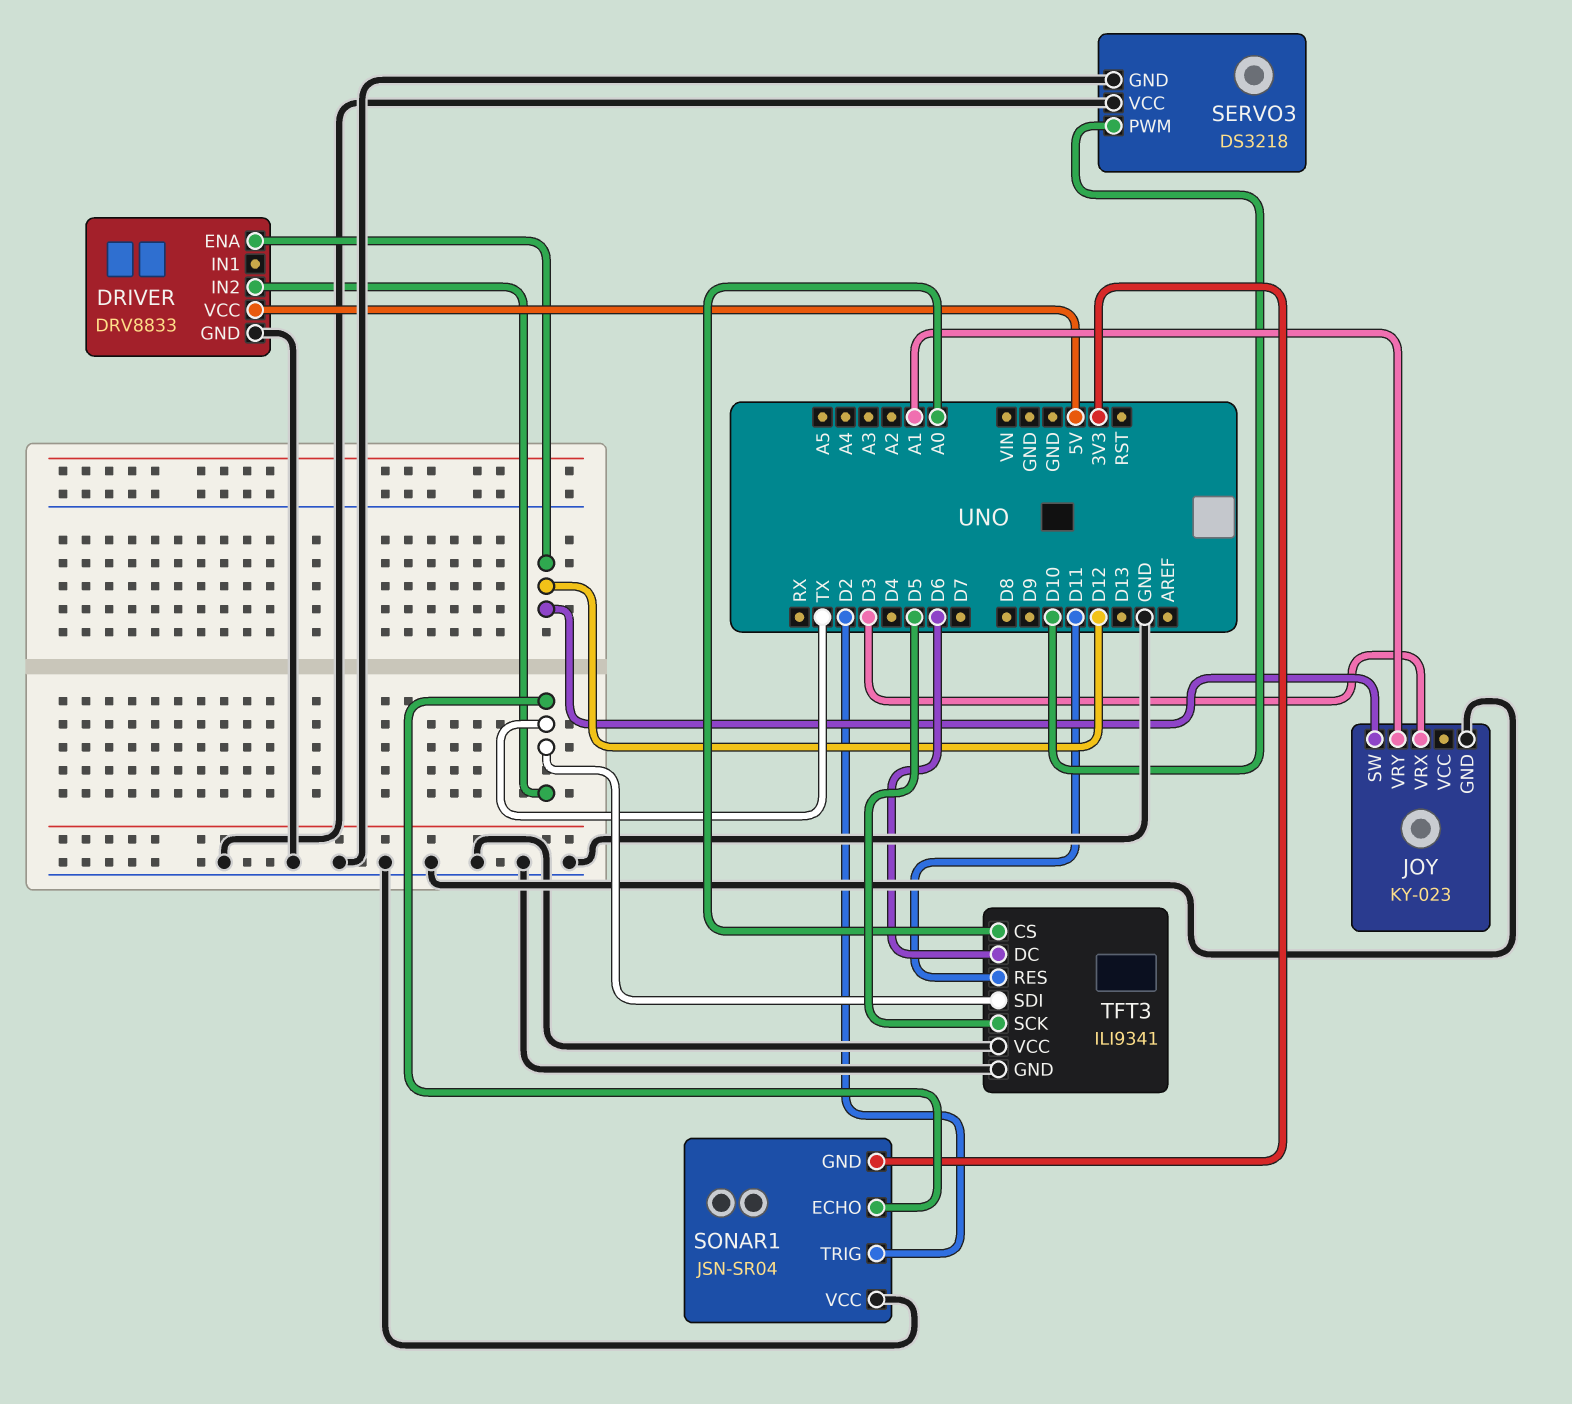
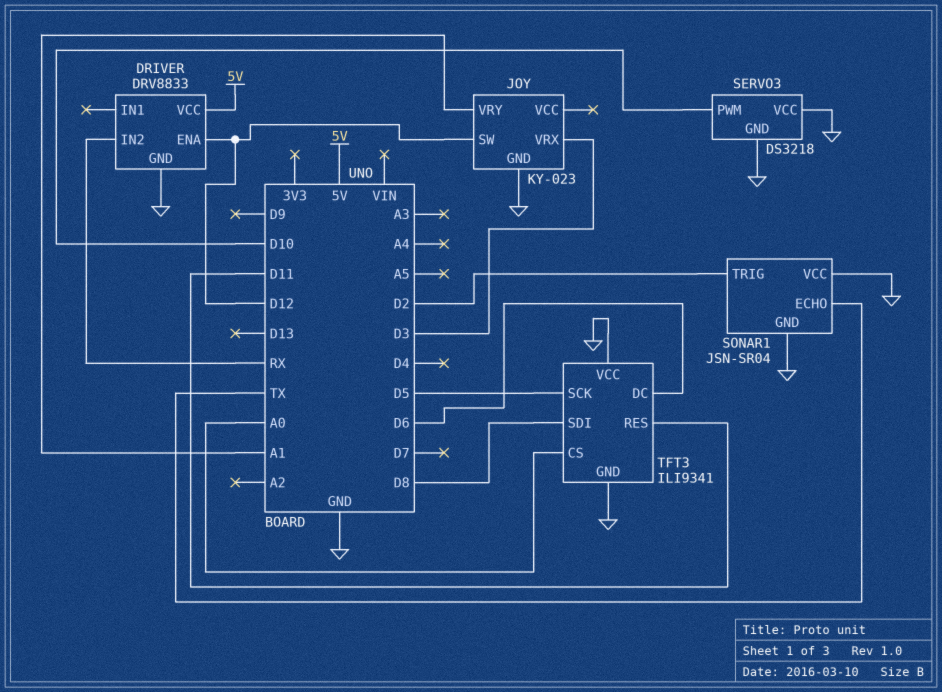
DRIVER pin IN2: TX -> RX
SONAR1 pin GND: 3V3 -> GND
TFT3 pin SDI: TX -> D8

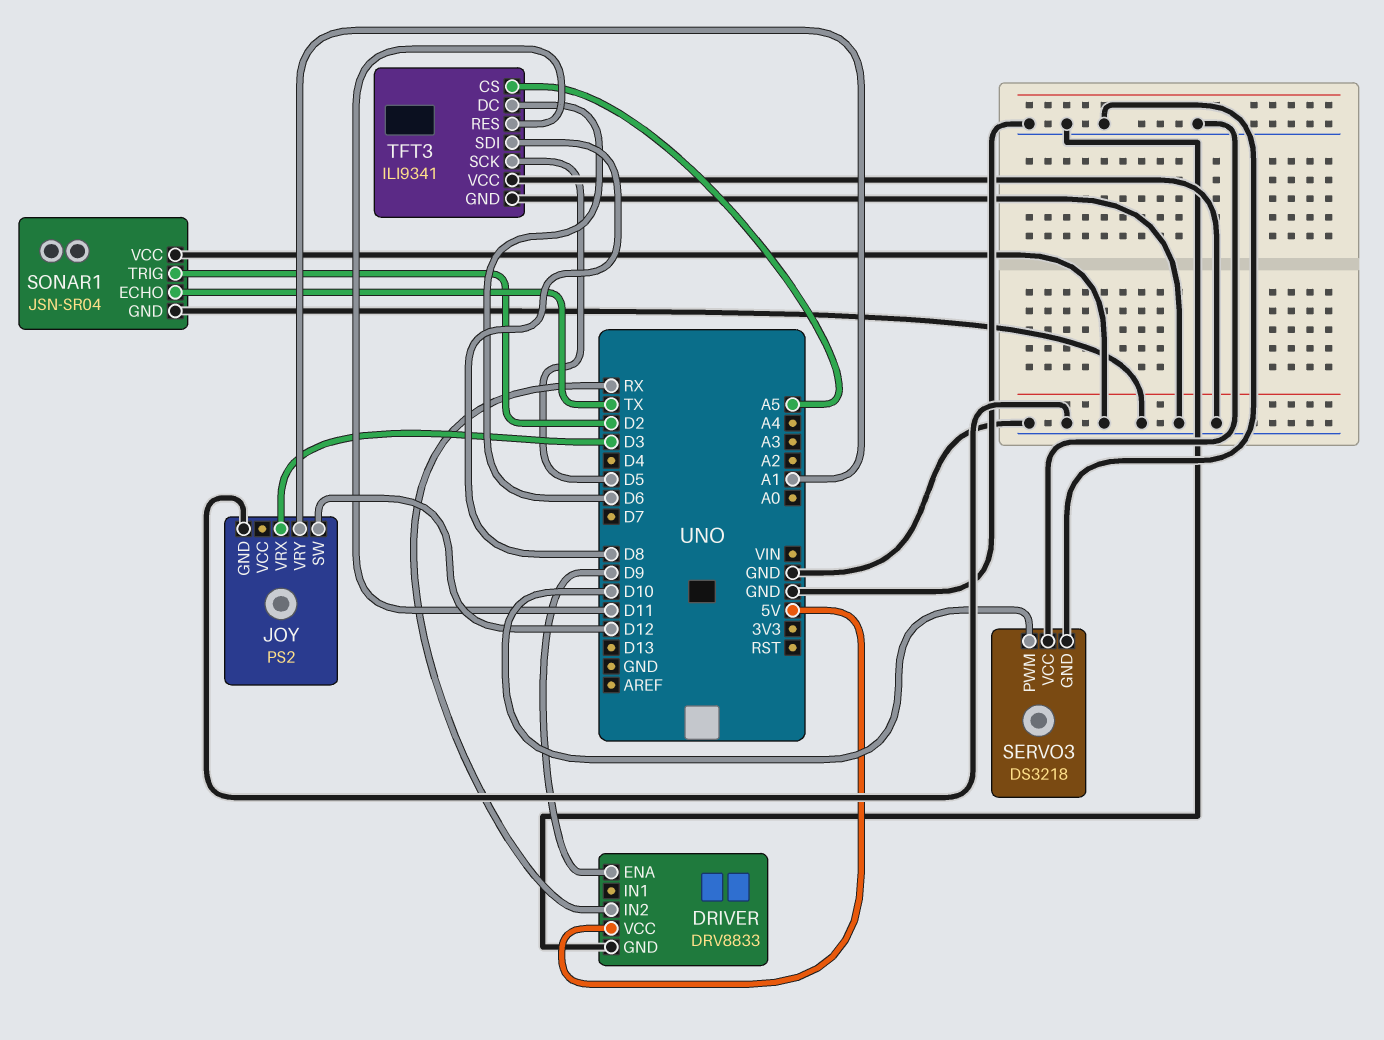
DRIVER pin ENA: D12 -> D9
JOY: KY-023 -> PS2
TFT3 pin CS: A0 -> A5

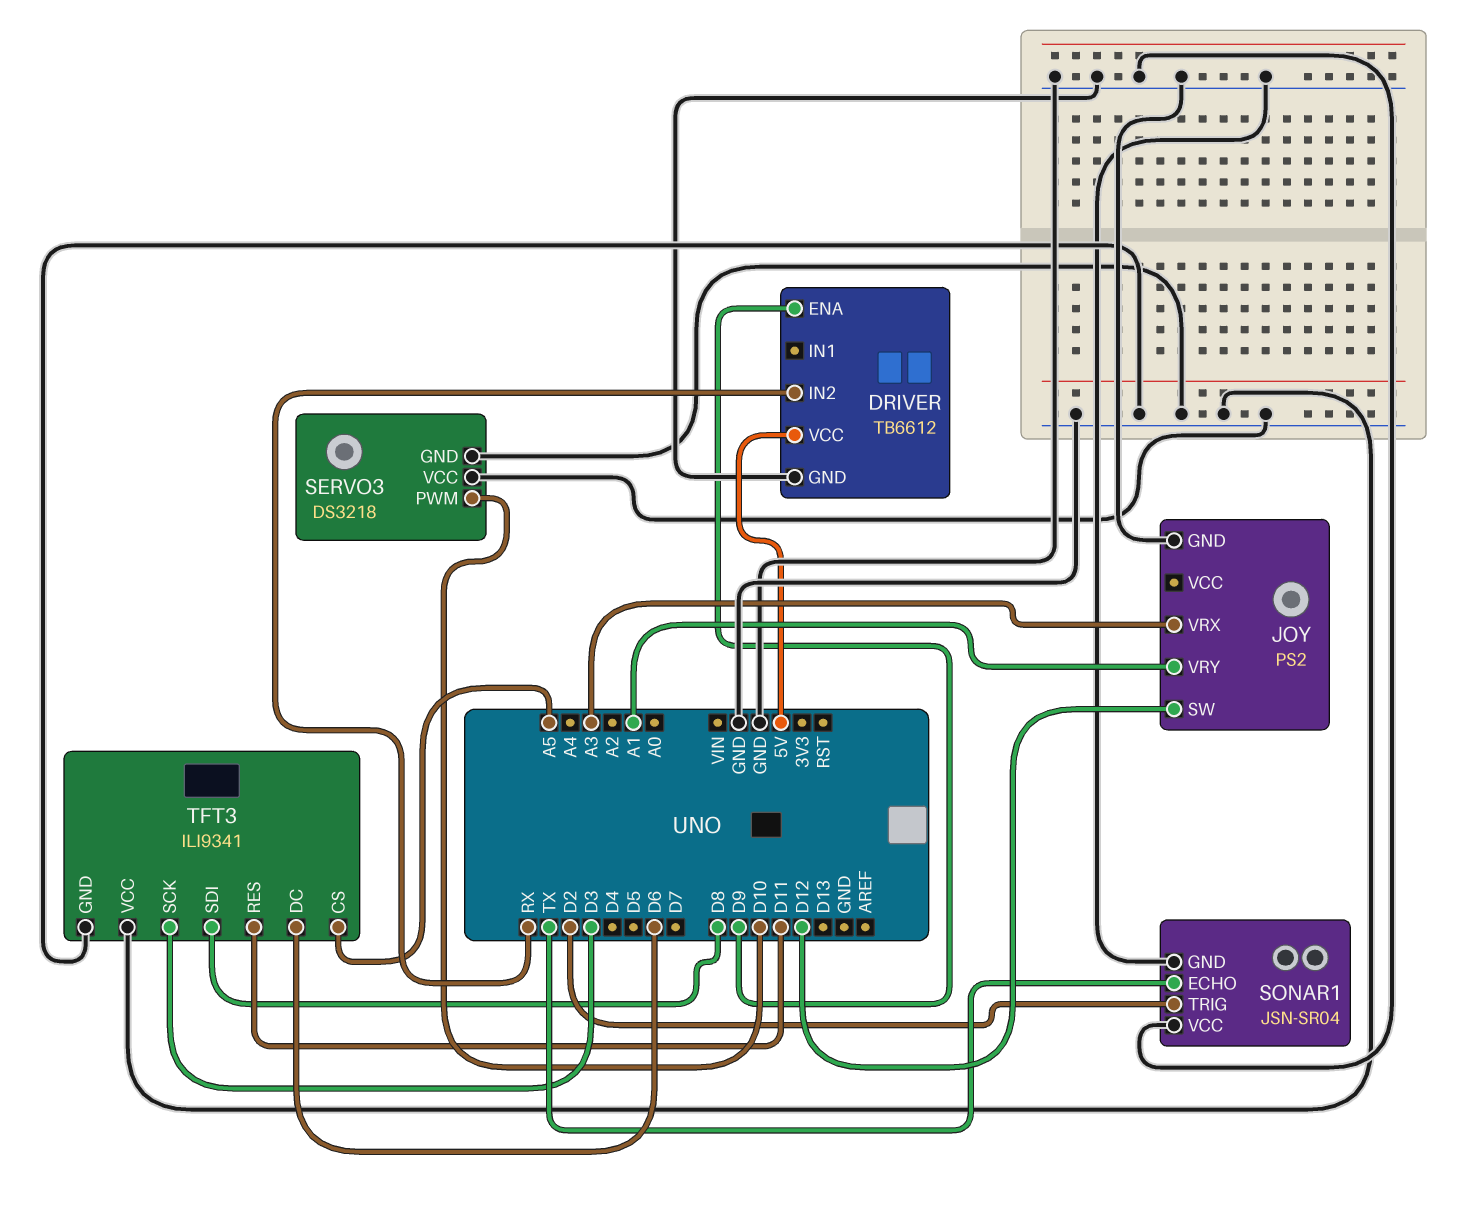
DRIVER: DRV8833 -> TB6612
JOY pin VRX: D3 -> A3
TFT3 pin SCK: D5 -> D3

